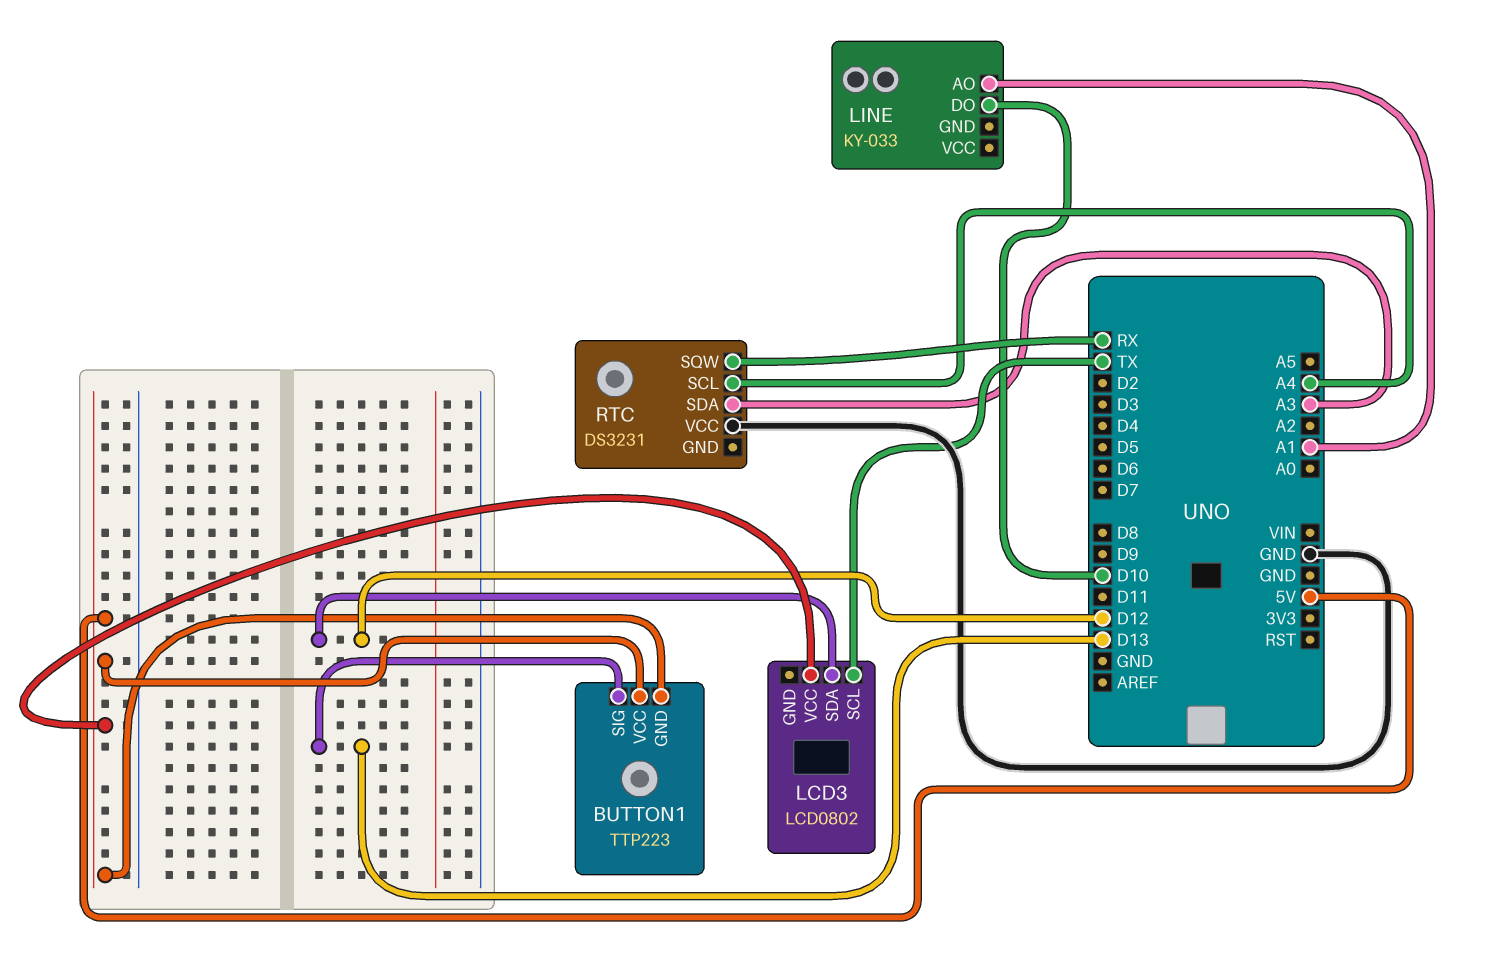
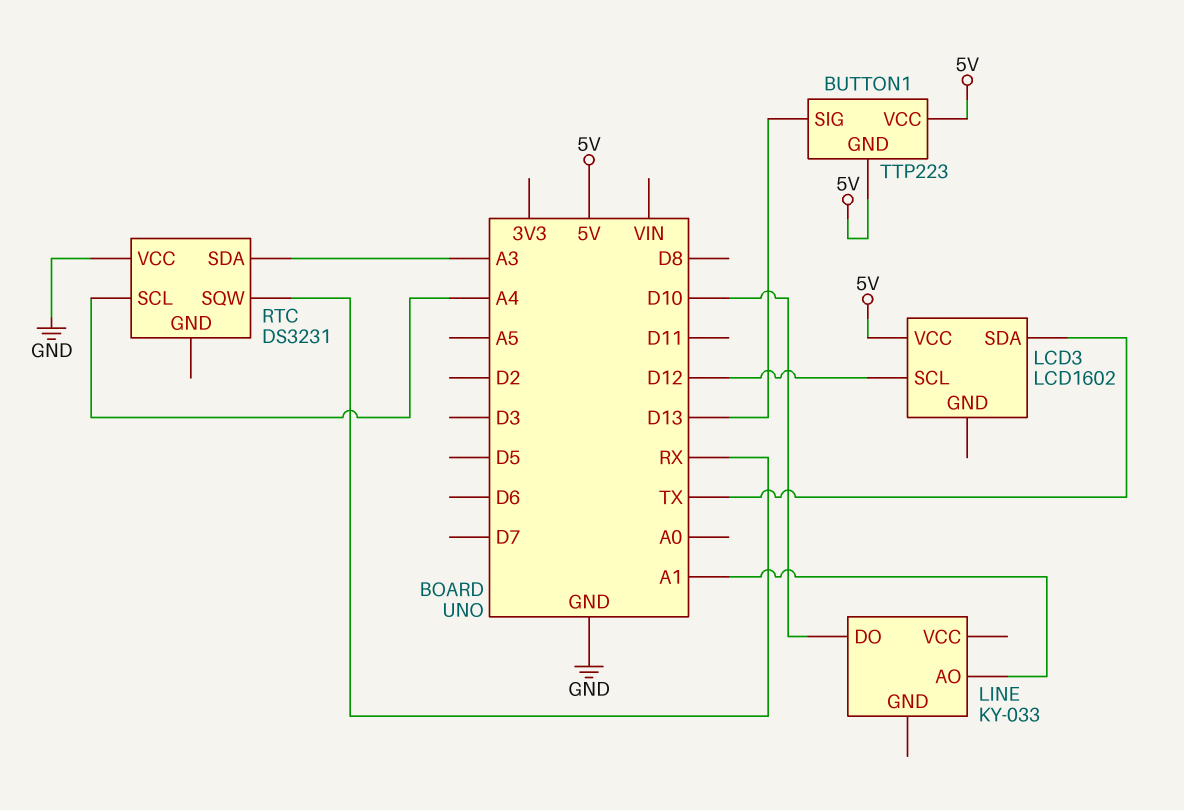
LCD3: LCD0802 -> LCD1602
LCD3 pin SCL: TX -> D12
LCD3 pin SDA: D12 -> TX

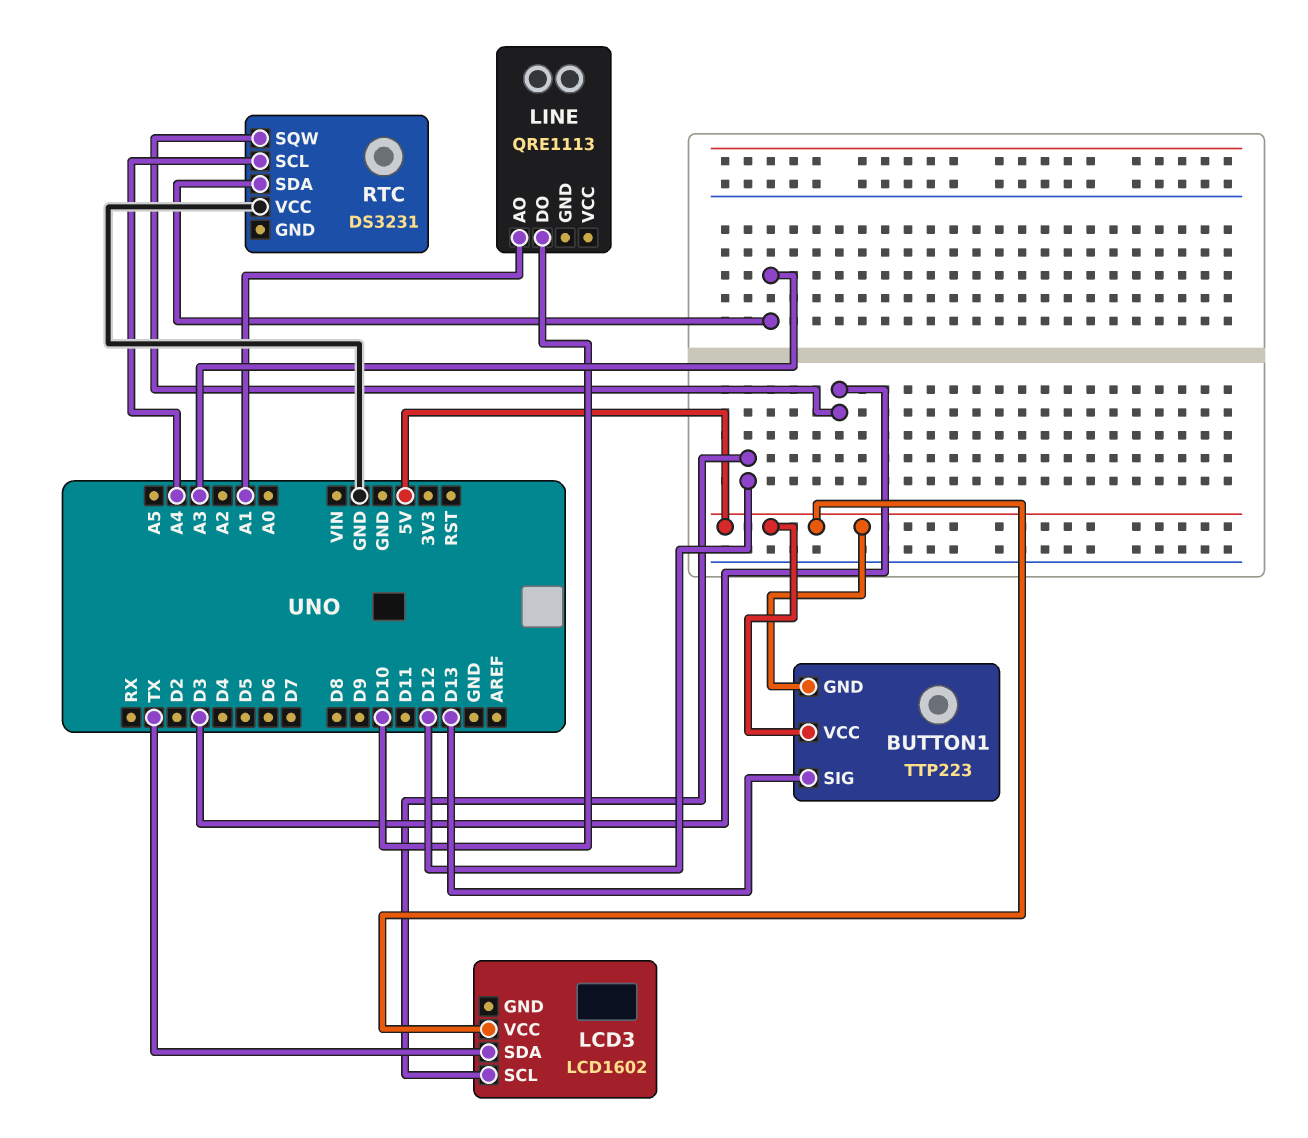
LINE: KY-033 -> QRE1113
RTC pin SQW: RX -> D3

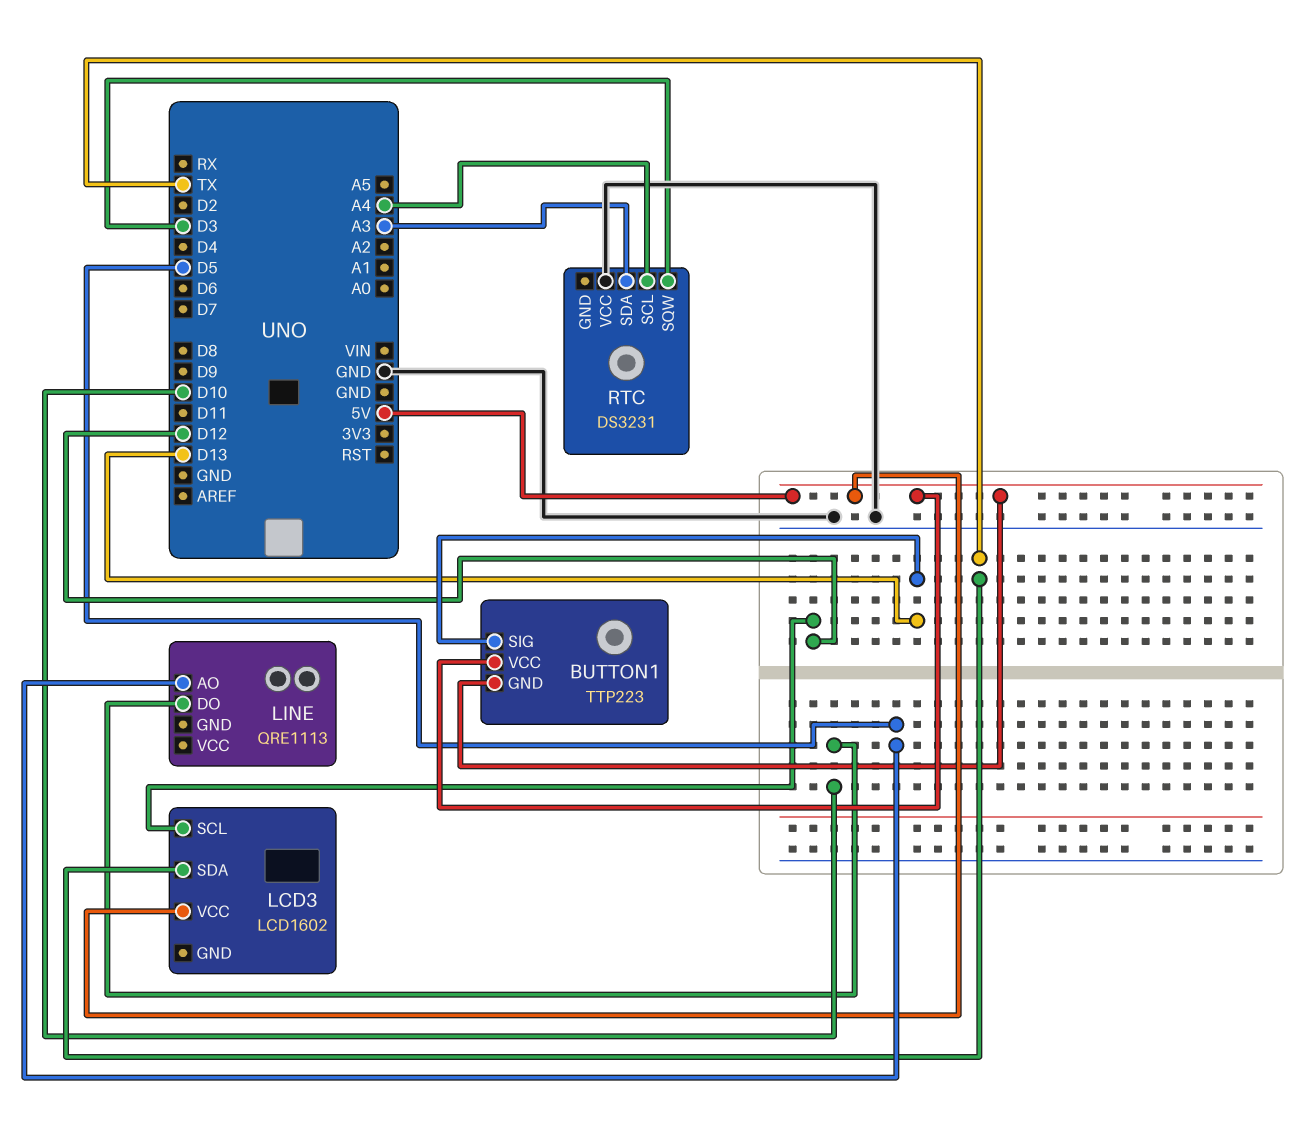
LINE pin AO: A1 -> D5

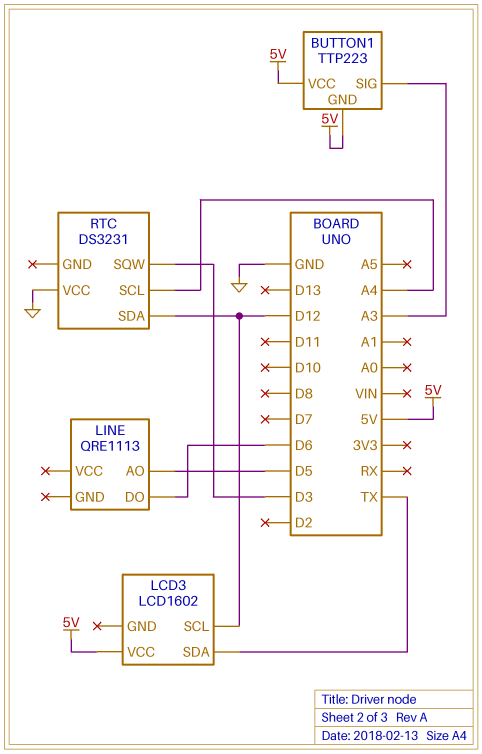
BUTTON1 pin SIG: D13 -> A3
LINE pin DO: D10 -> D6
RTC pin SDA: A3 -> D12

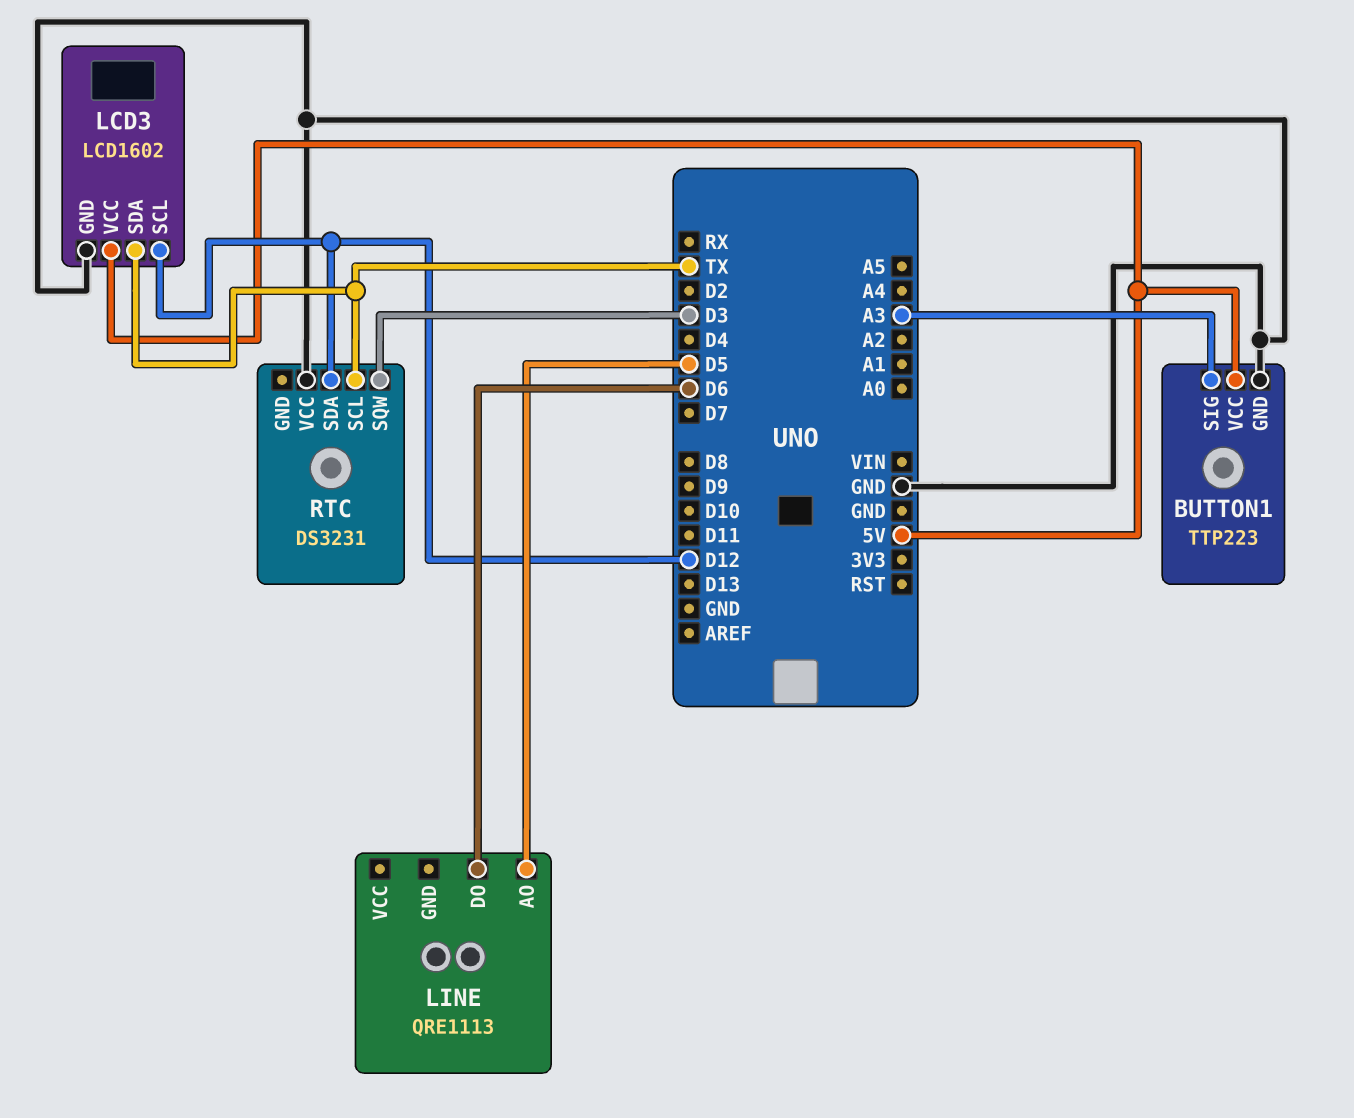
BUTTON1 pin GND: 5V -> GND
LCD3 pin GND: none -> GND
RTC pin SCL: A4 -> TX

